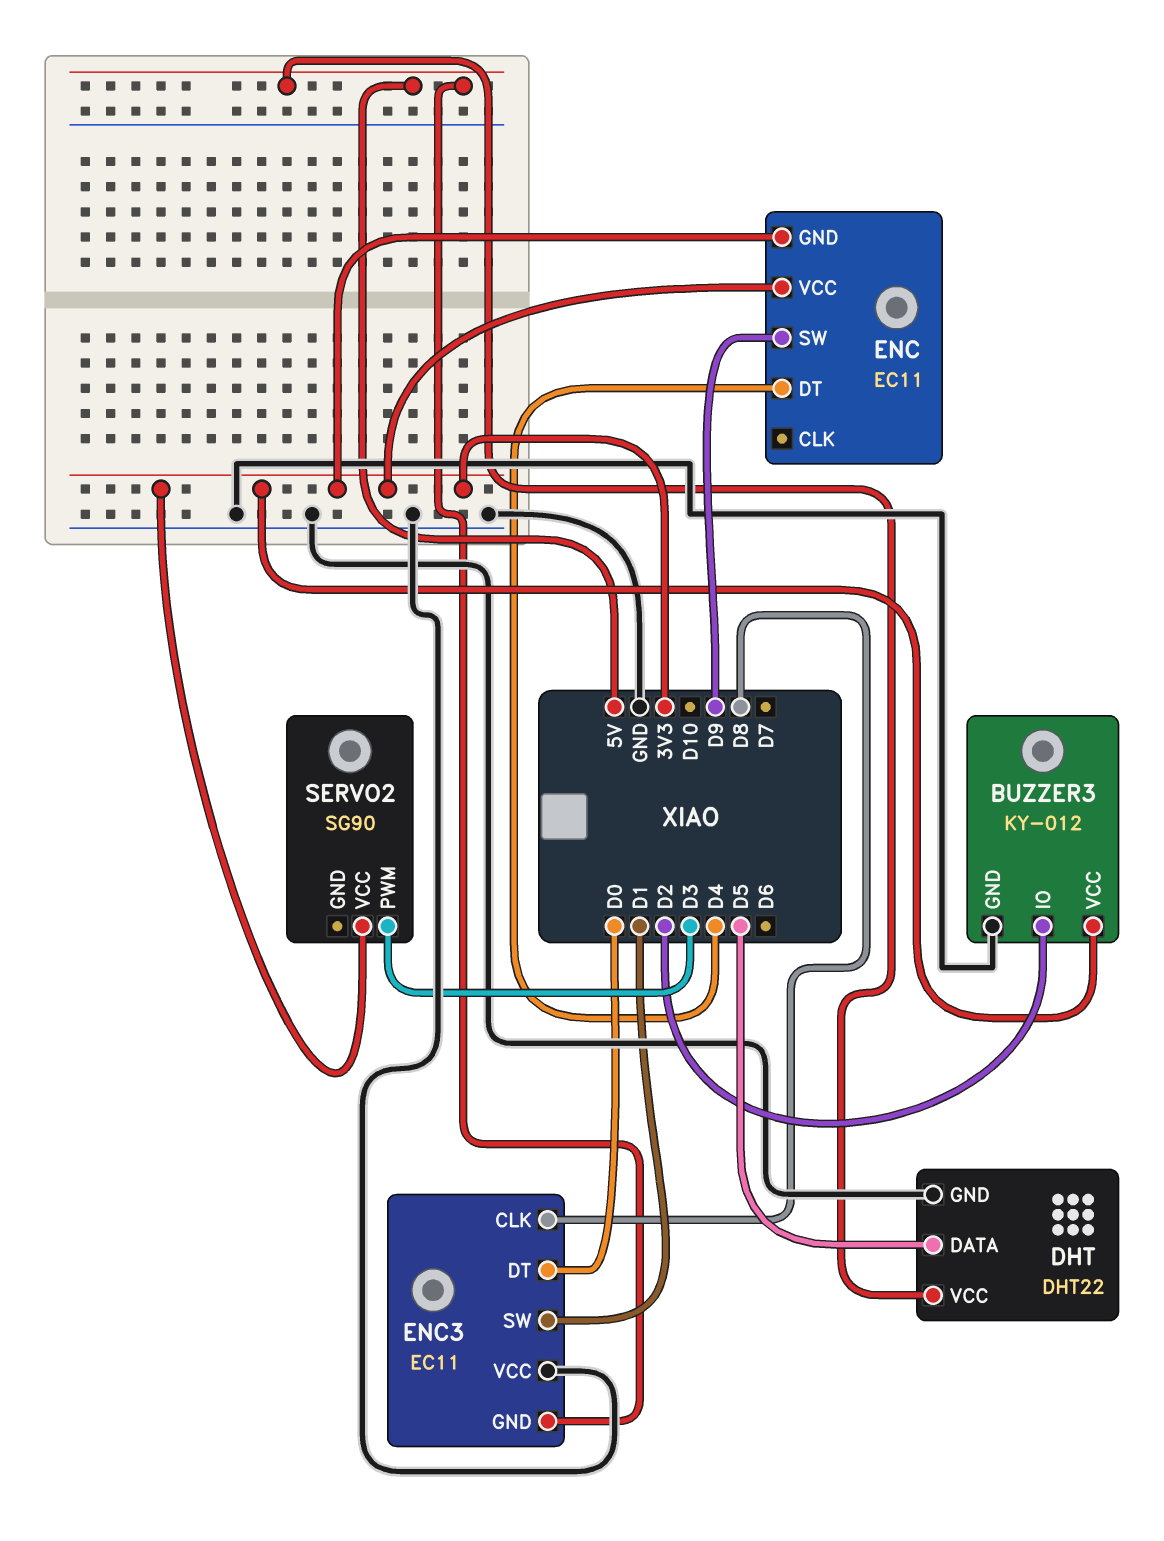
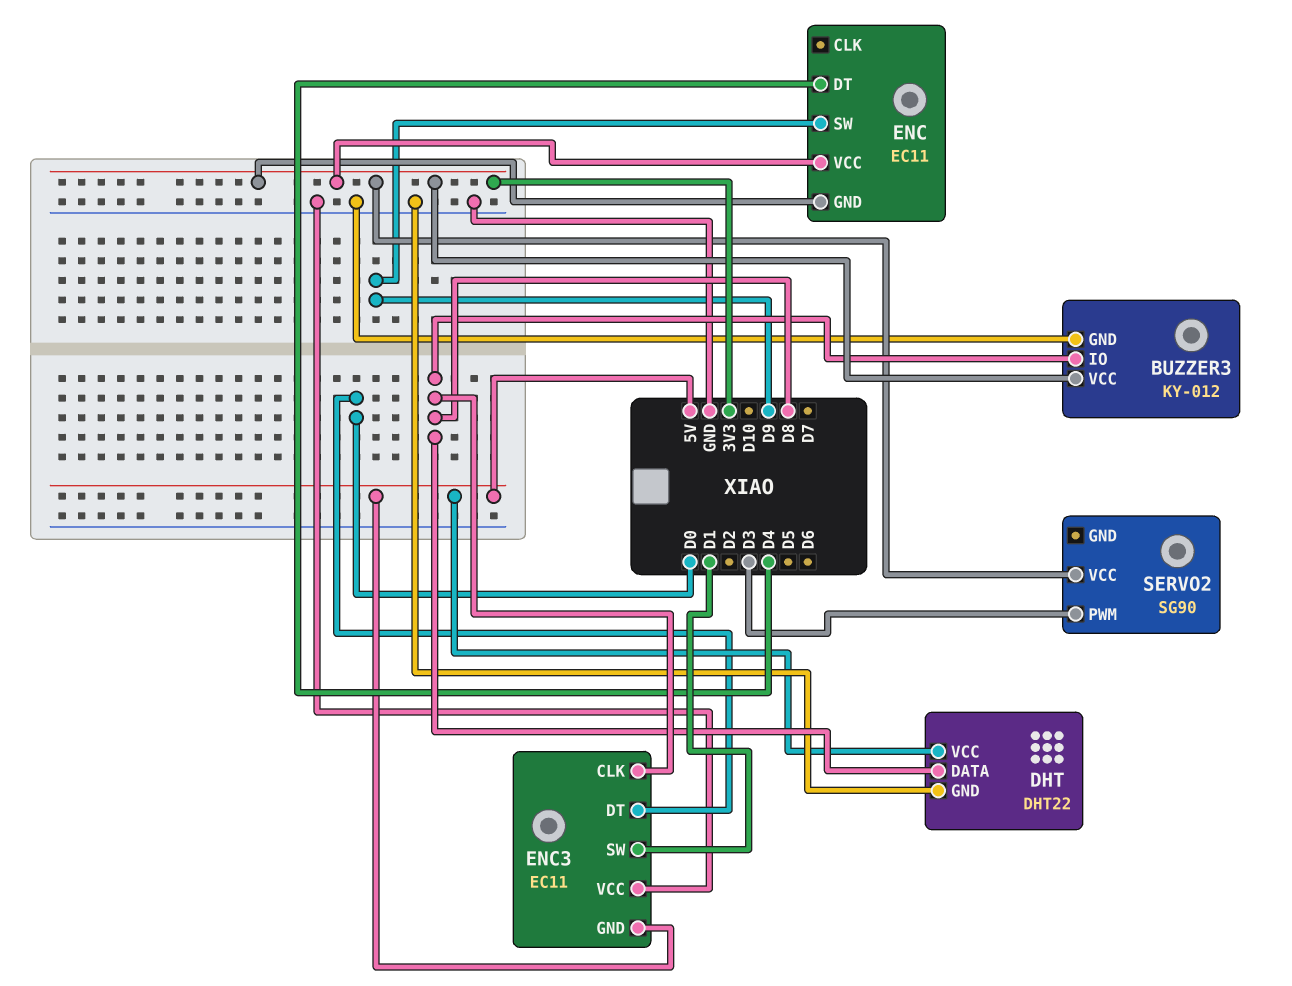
BUZZER3 pin IO: D2 -> D8
DHT pin DATA: D5 -> D8

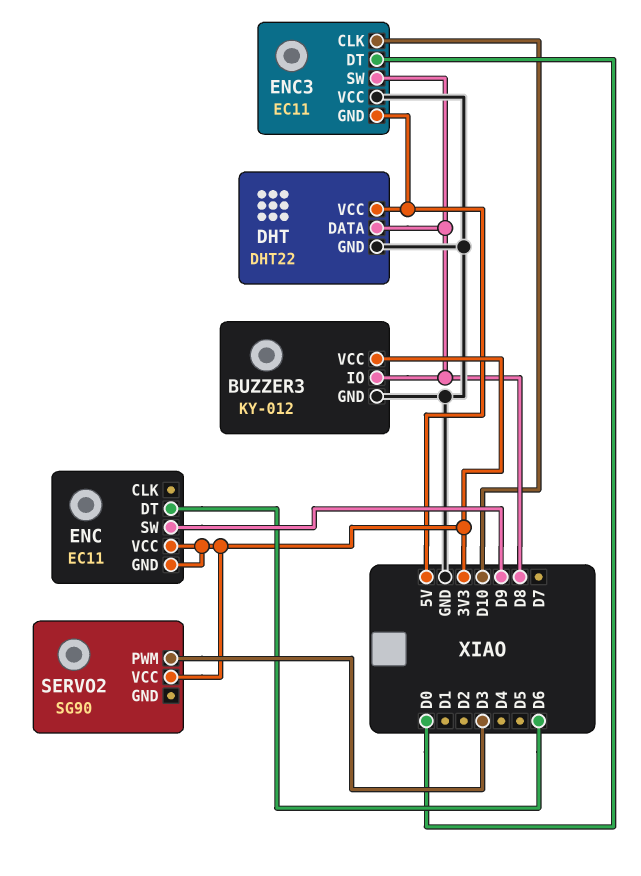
ENC pin DT: D4 -> D6
ENC3 pin CLK: D8 -> D10
ENC3 pin SW: D1 -> D8

